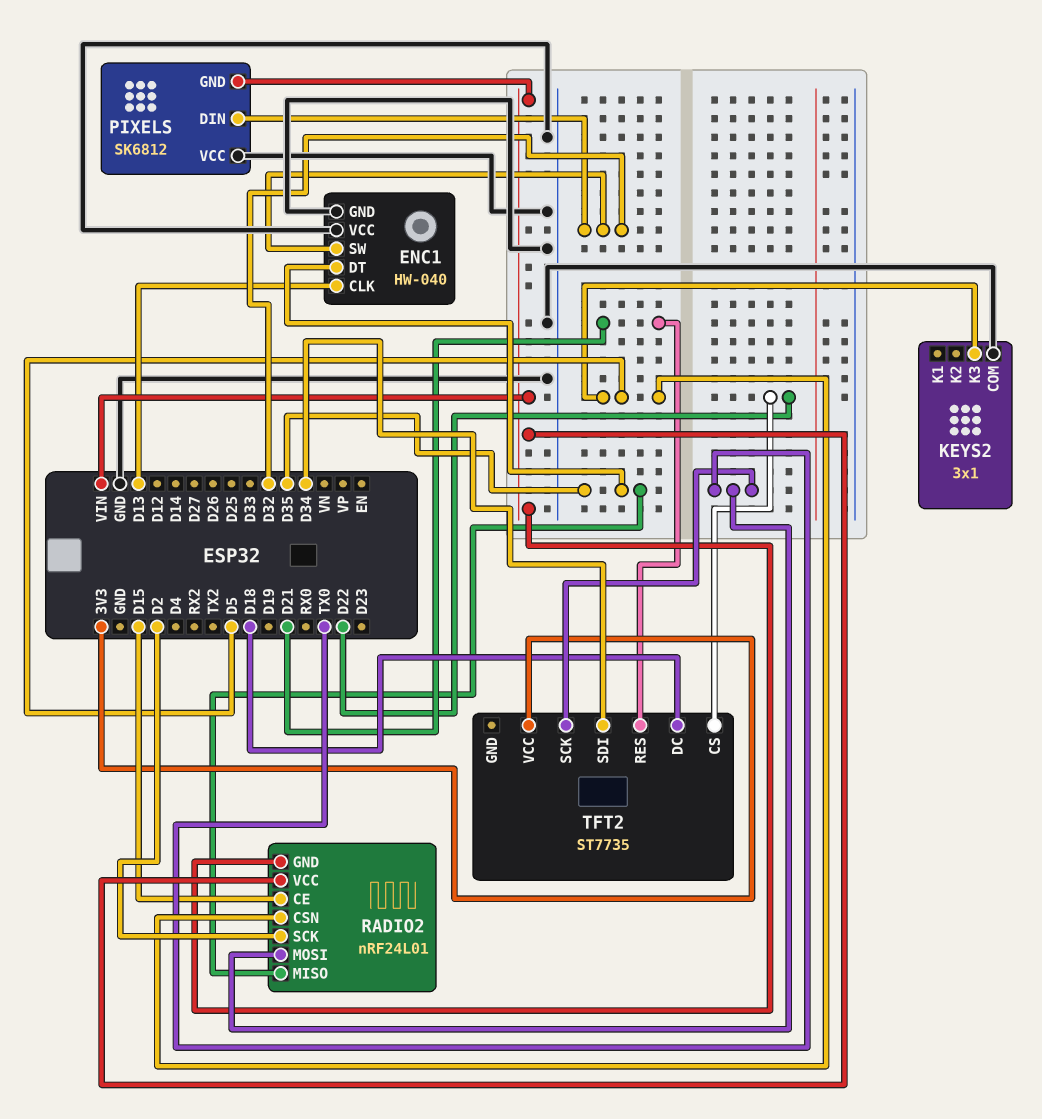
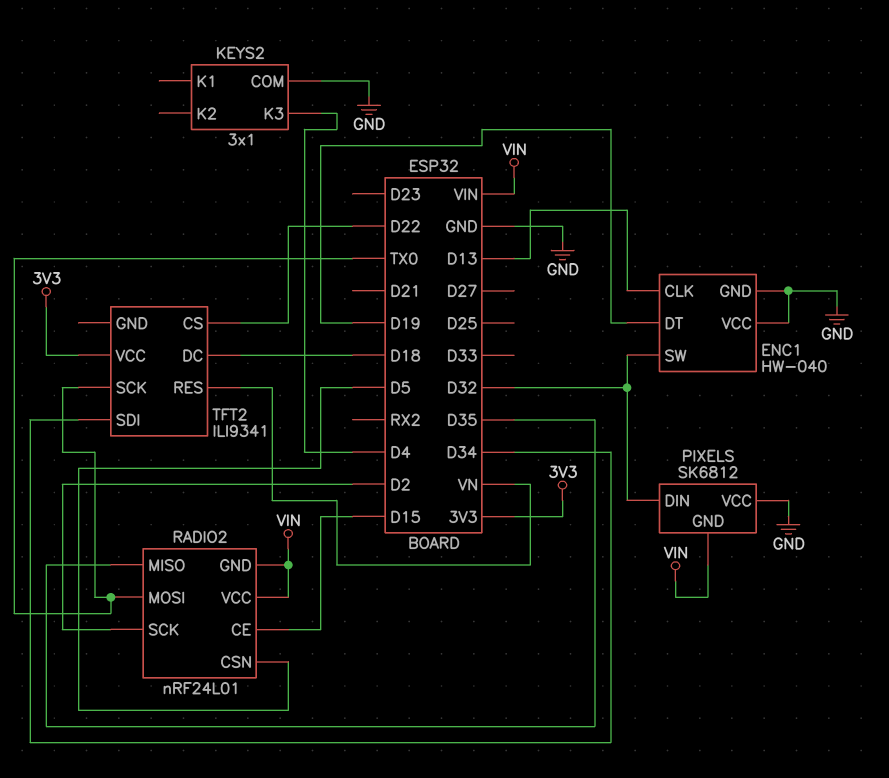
ENC1 pin DT: D35 -> D19
KEYS2 pin K3: D5 -> D4
TFT2: ST7735 -> ILI9341
TFT2 pin RES: D21 -> VN

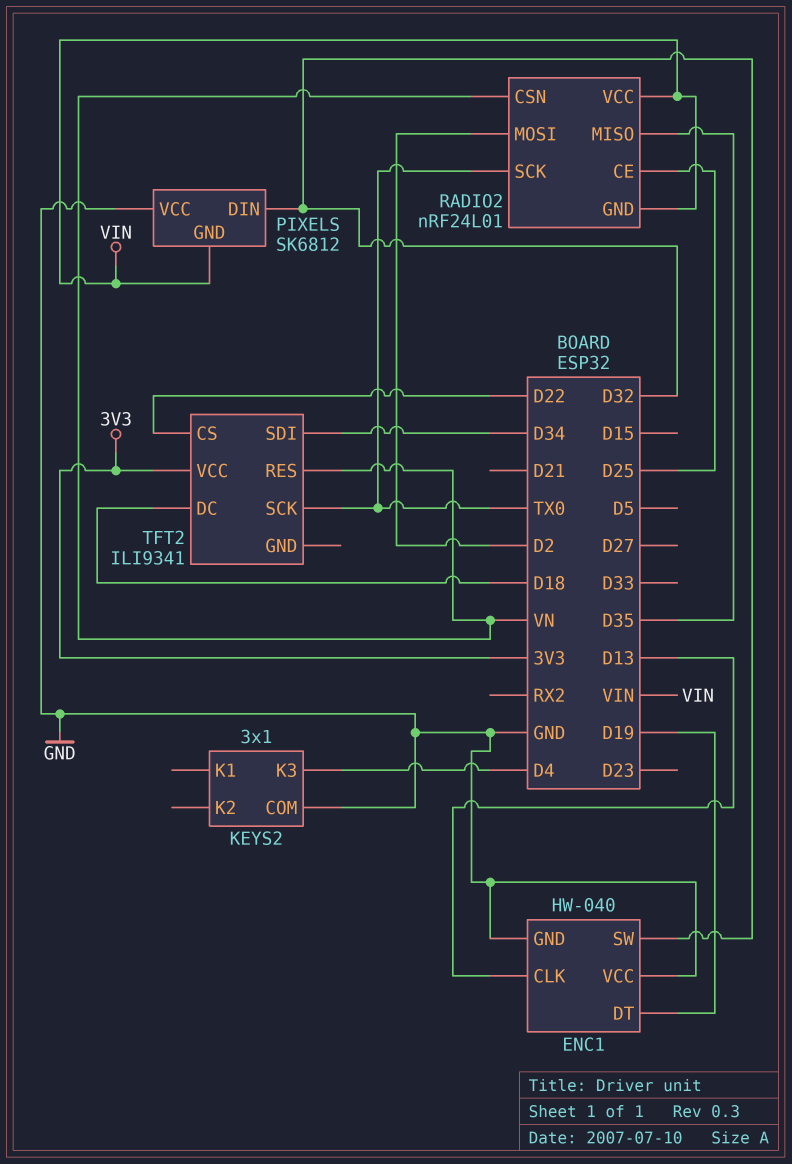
RADIO2 pin CE: D15 -> D25
RADIO2 pin CSN: D5 -> VN
RADIO2 pin MOSI: TX0 -> D2
RADIO2 pin SCK: D2 -> TX0

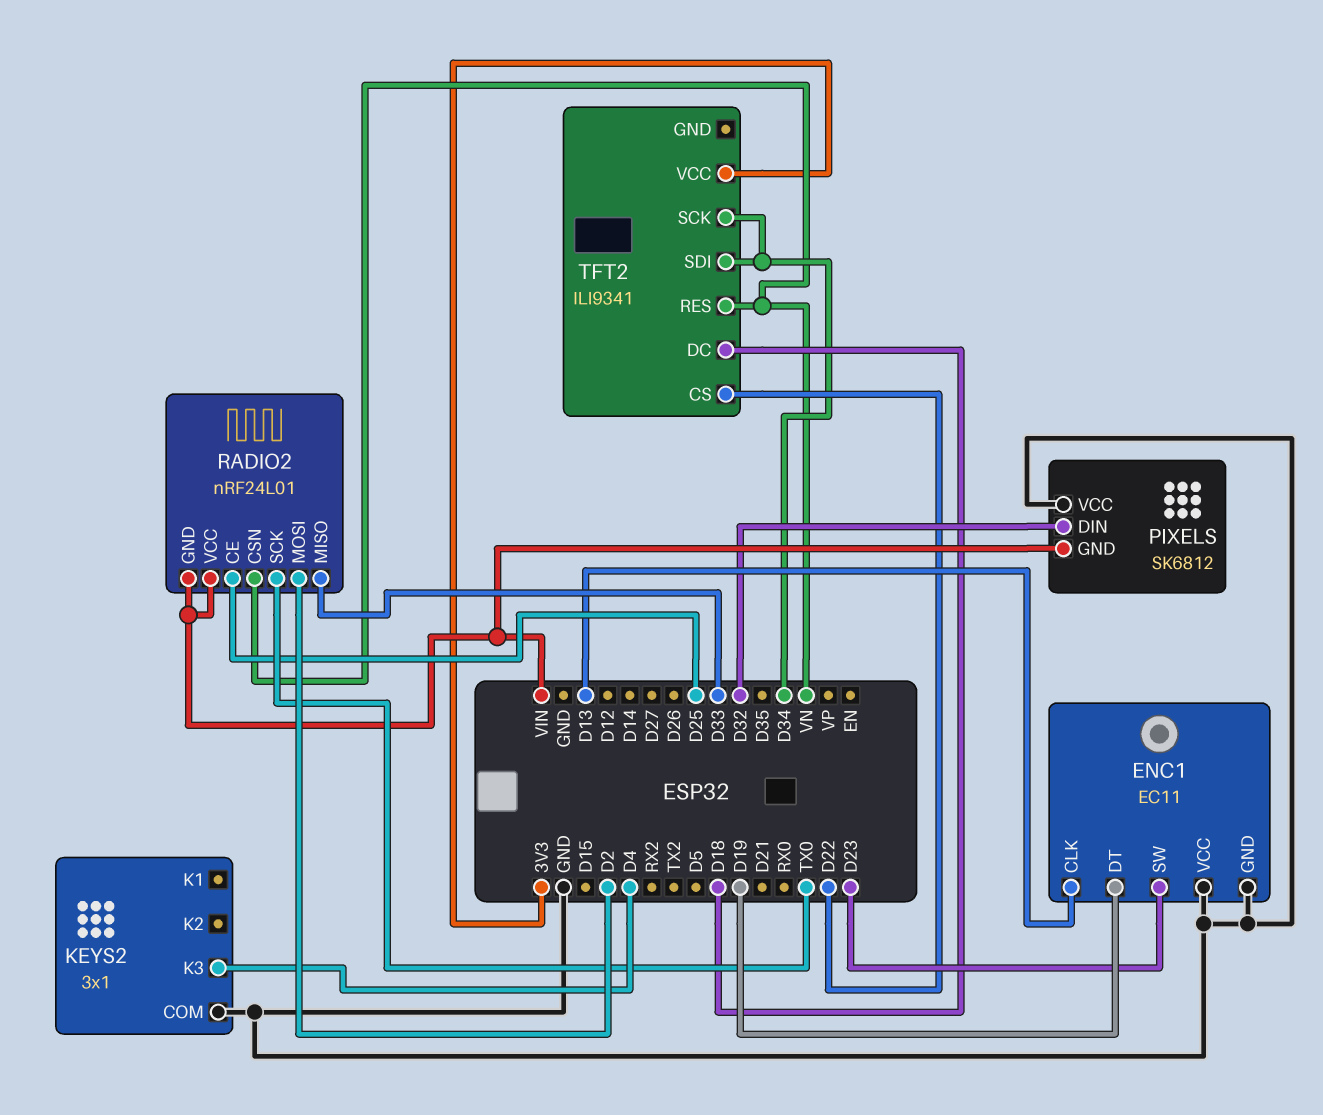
ENC1: HW-040 -> EC11
ENC1 pin SW: D32 -> D23
RADIO2 pin MISO: D35 -> D33
TFT2 pin SCK: TX0 -> D34

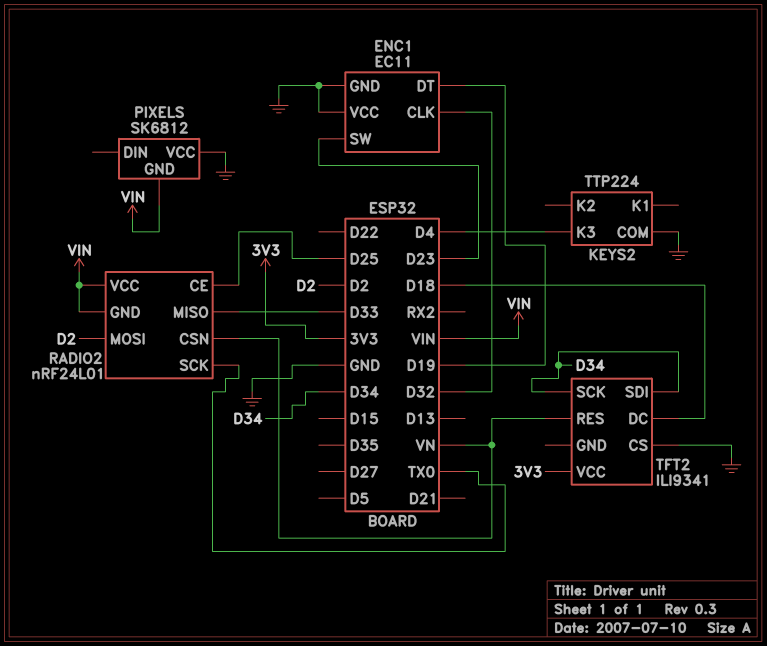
ENC1 pin CLK: D13 -> D32
KEYS2: 3x1 -> TTP224
PIXELS pin DIN: D32 -> none
TFT2 pin CS: D22 -> GND

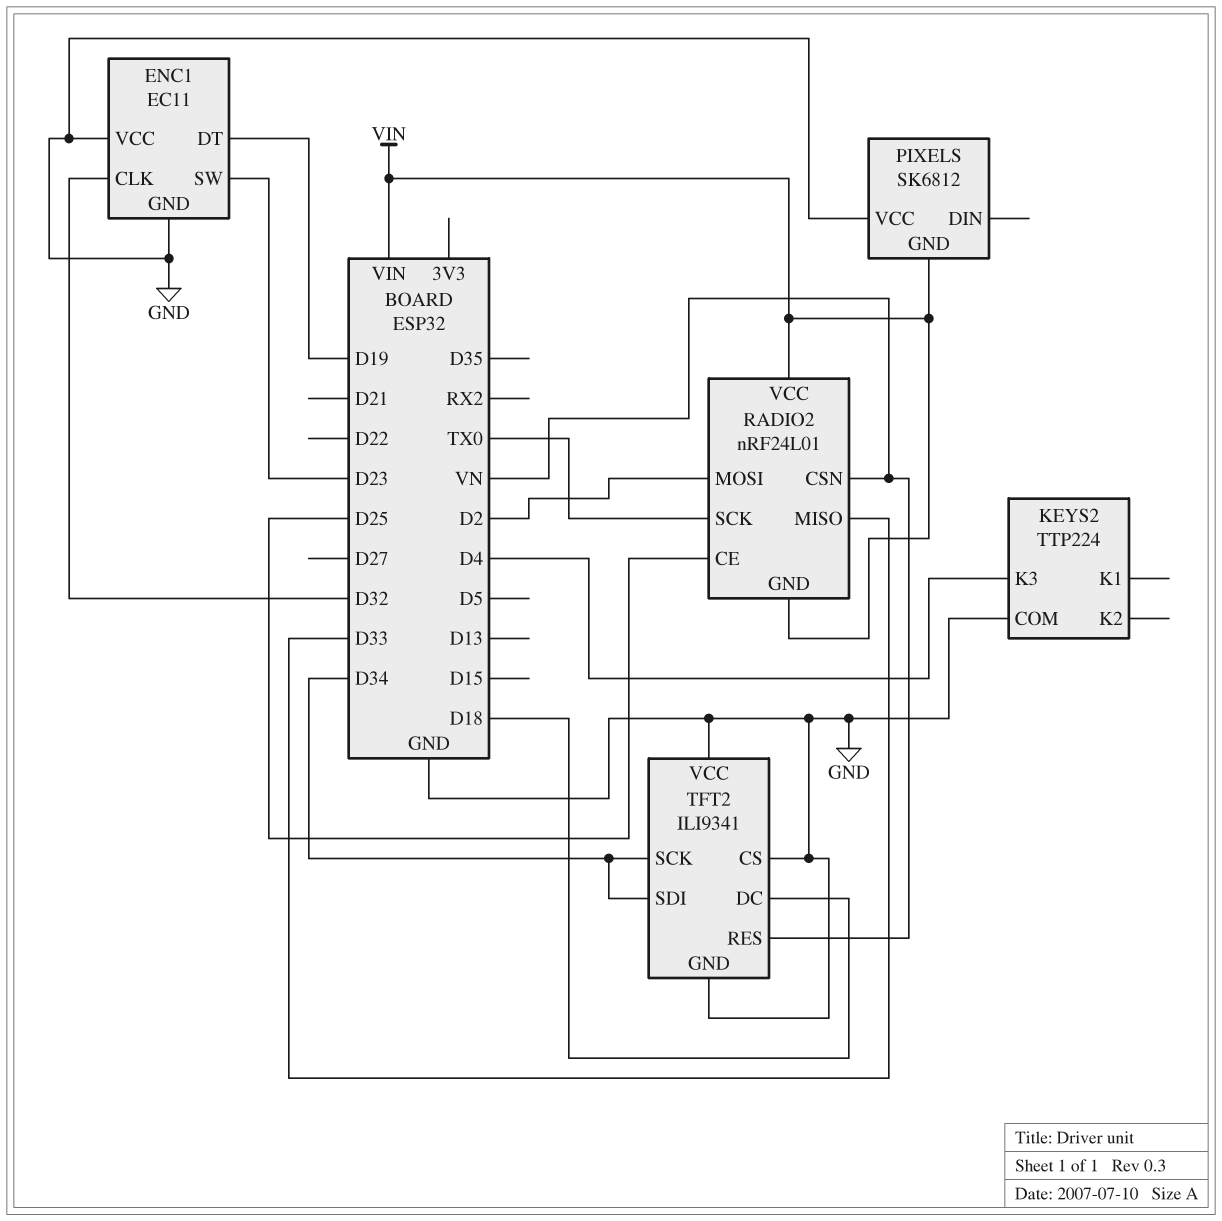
TFT2 pin GND: none -> GND
TFT2 pin VCC: 3V3 -> GND

